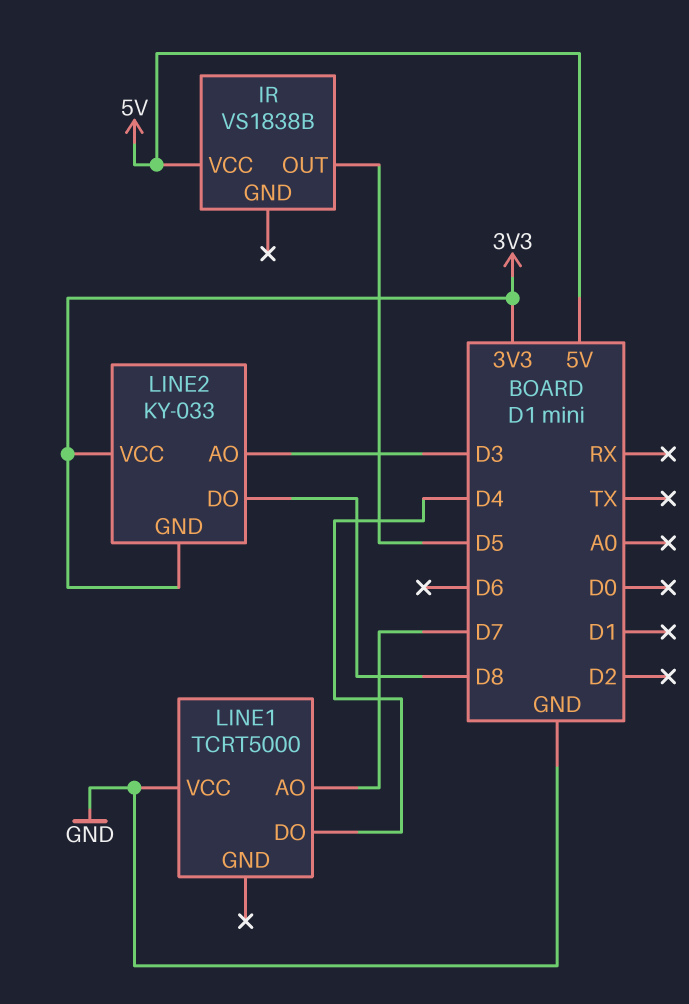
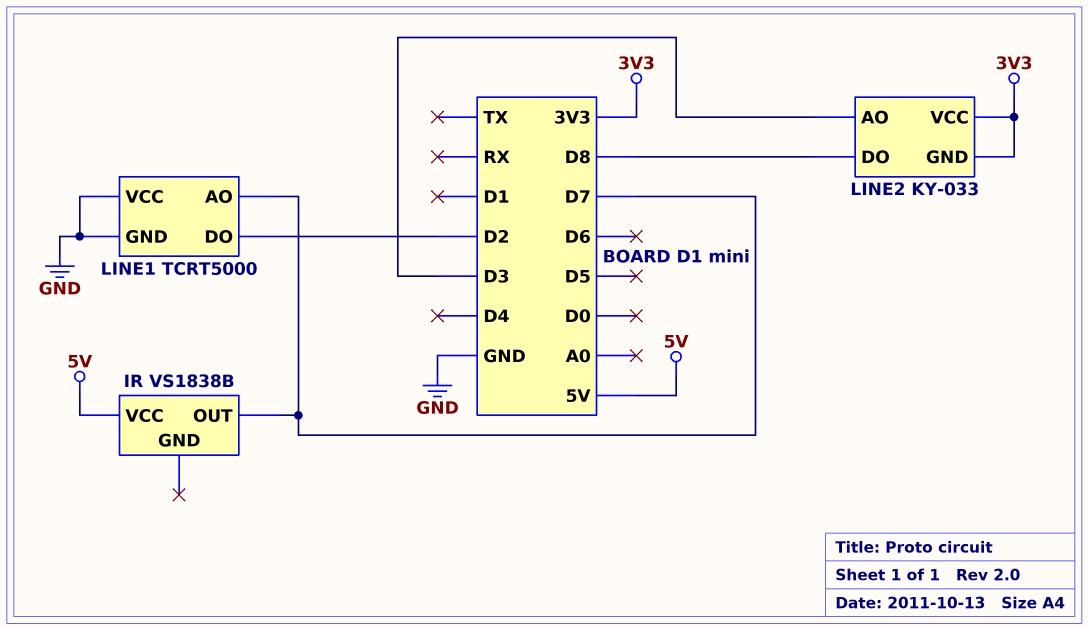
IR pin OUT: D5 -> D7
LINE1 pin DO: D4 -> D2
LINE1 pin GND: none -> GND

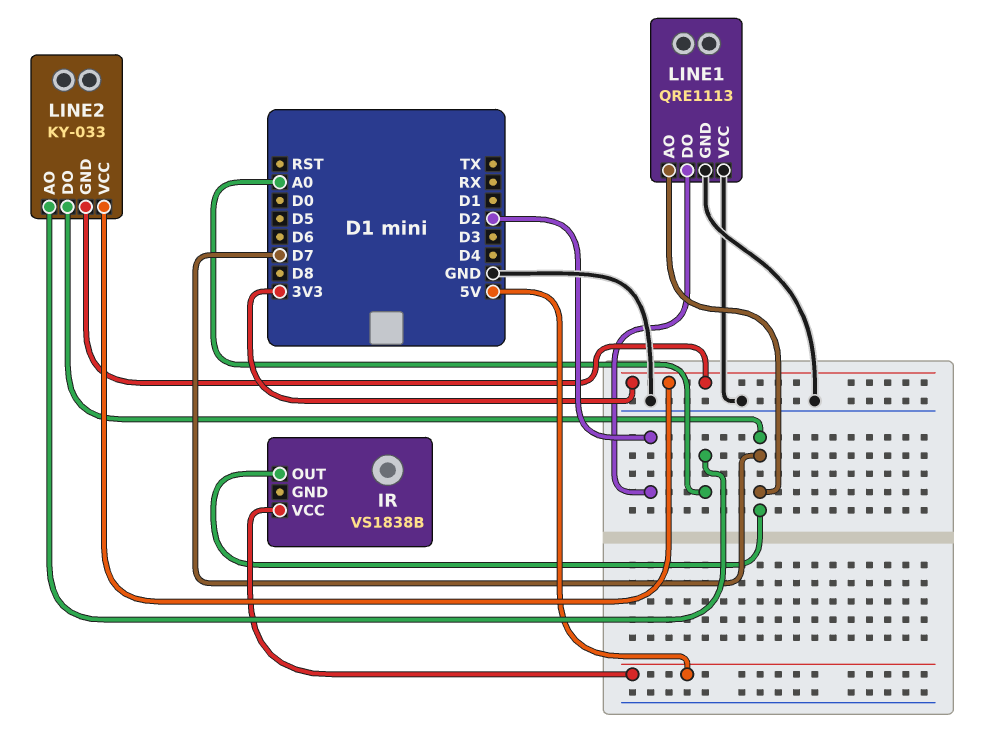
LINE1: TCRT5000 -> QRE1113
LINE2 pin AO: D3 -> A0
LINE2 pin DO: D8 -> D7

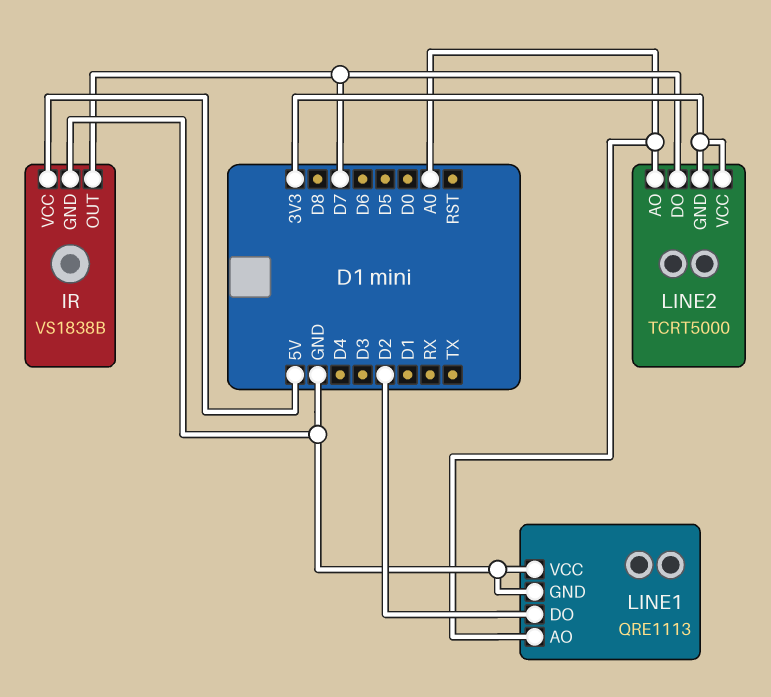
IR pin GND: none -> GND
LINE1 pin AO: D7 -> A0
LINE2: KY-033 -> TCRT5000

